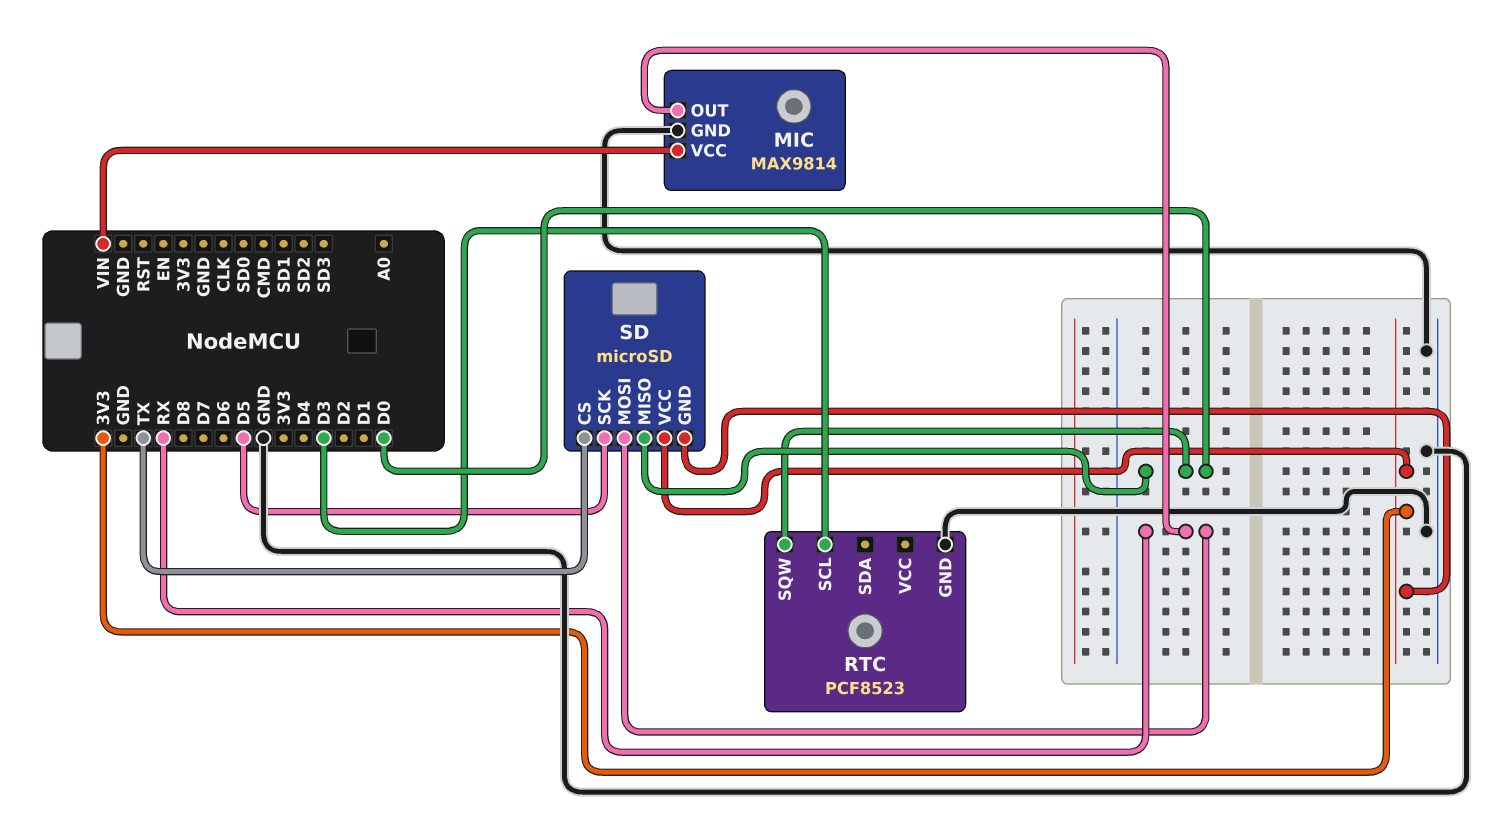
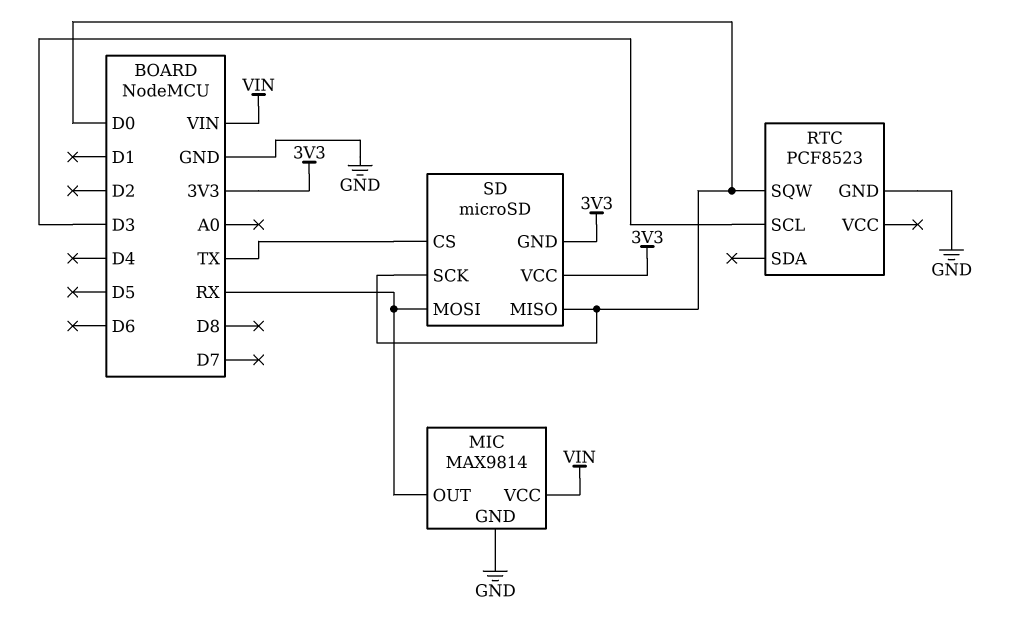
SD pin SCK: D5 -> D0

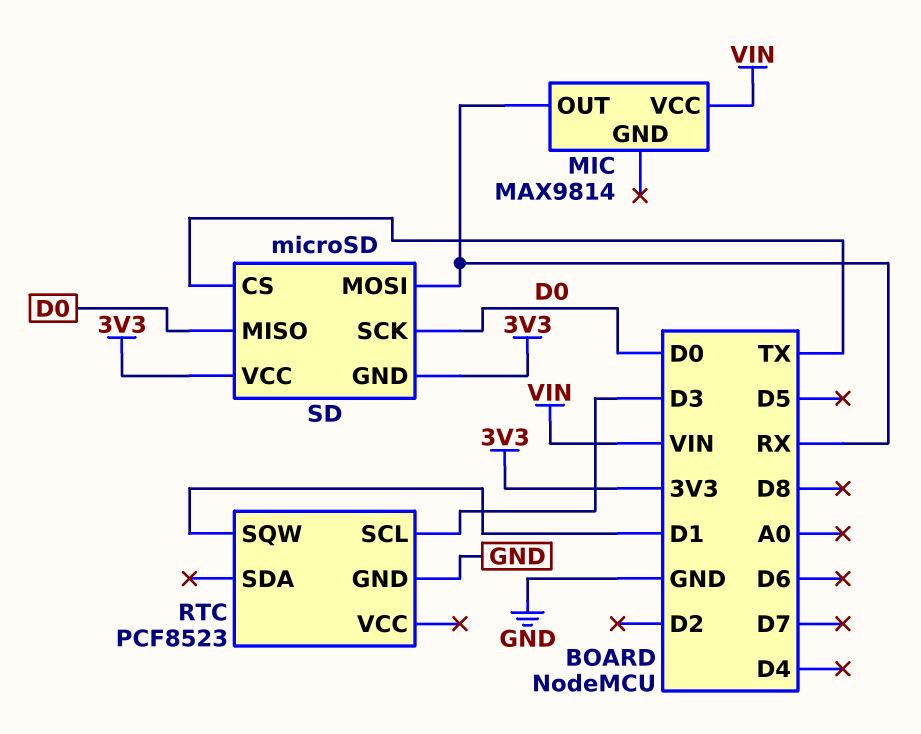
MIC pin GND: GND -> none
RTC pin SQW: D0 -> D1

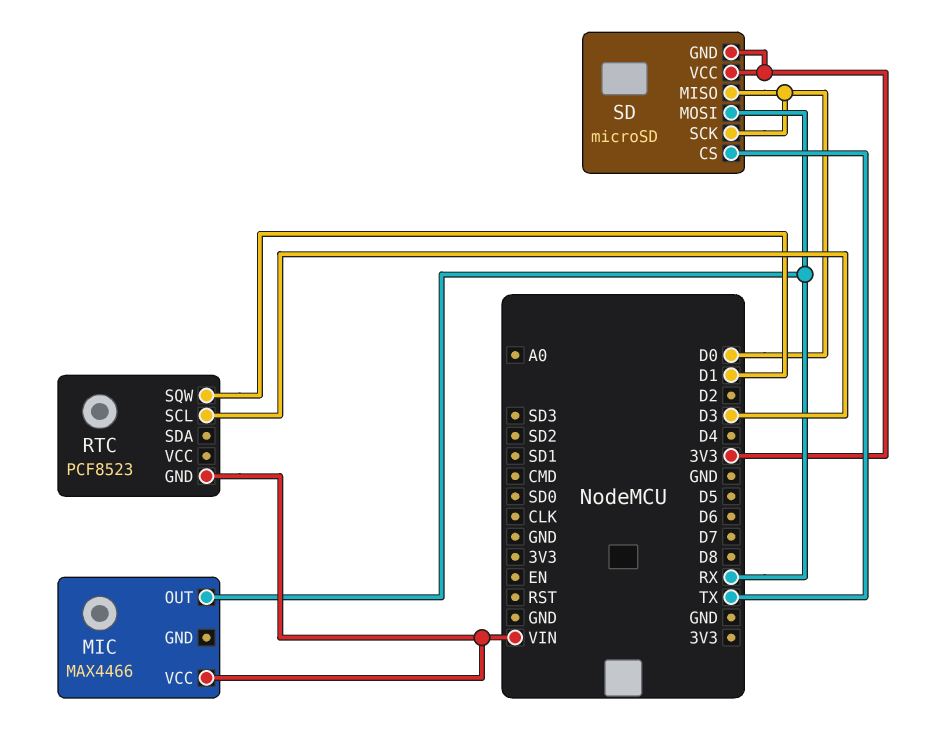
MIC: MAX9814 -> MAX4466
RTC pin GND: GND -> VIN

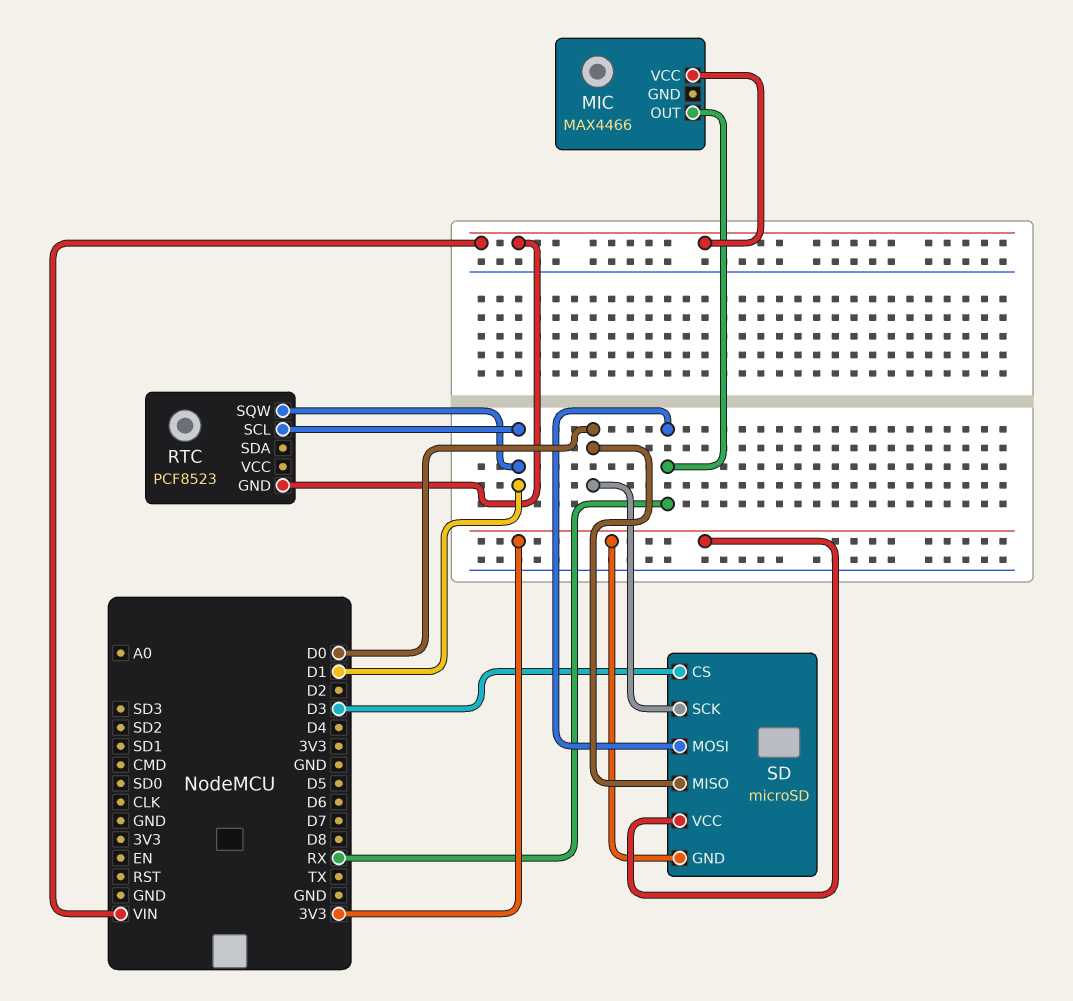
RTC pin SCL: D3 -> D1
SD pin CS: TX -> D3

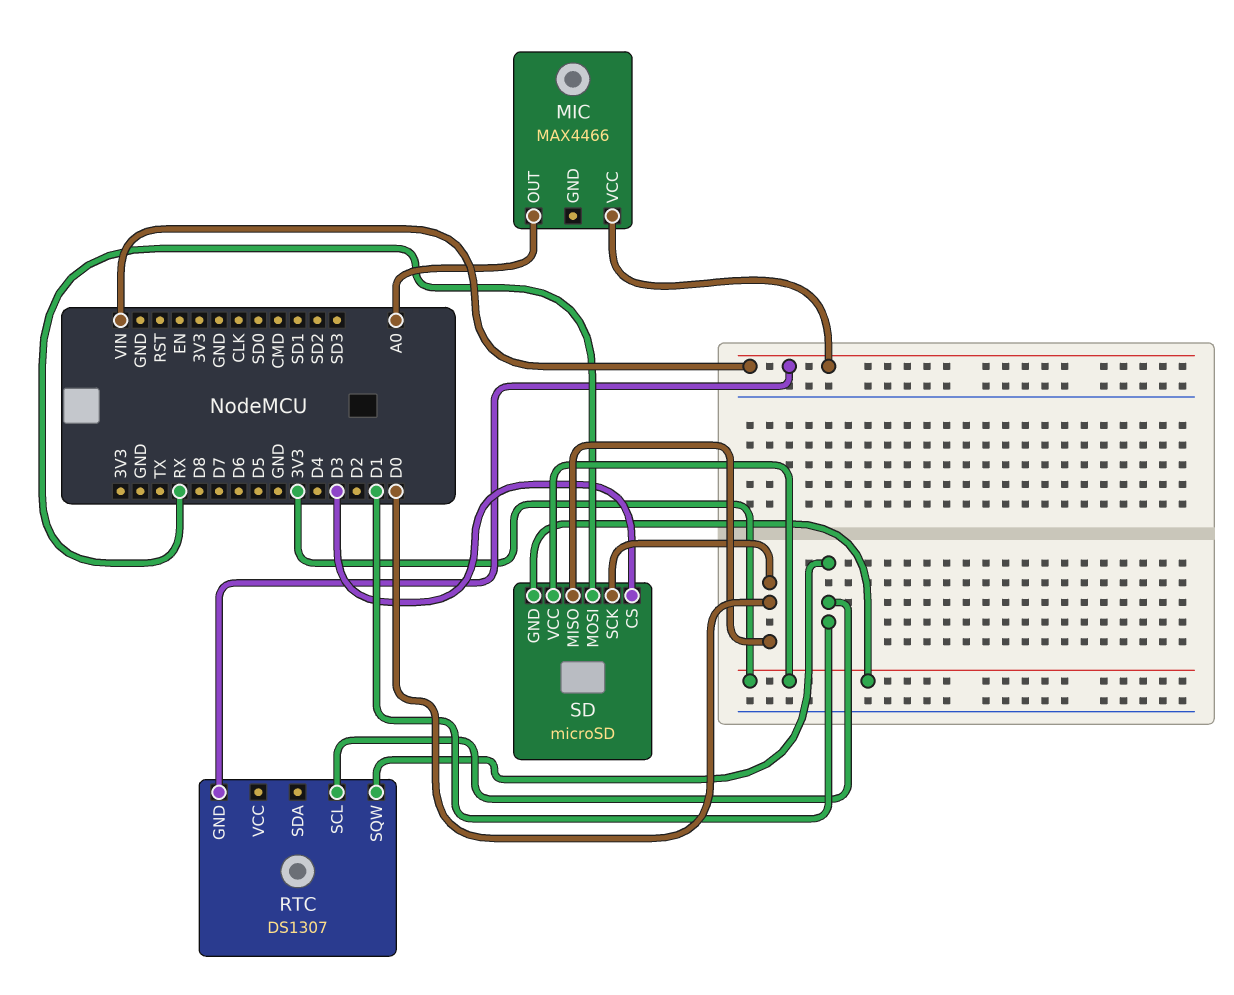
MIC pin OUT: RX -> A0
RTC: PCF8523 -> DS1307

